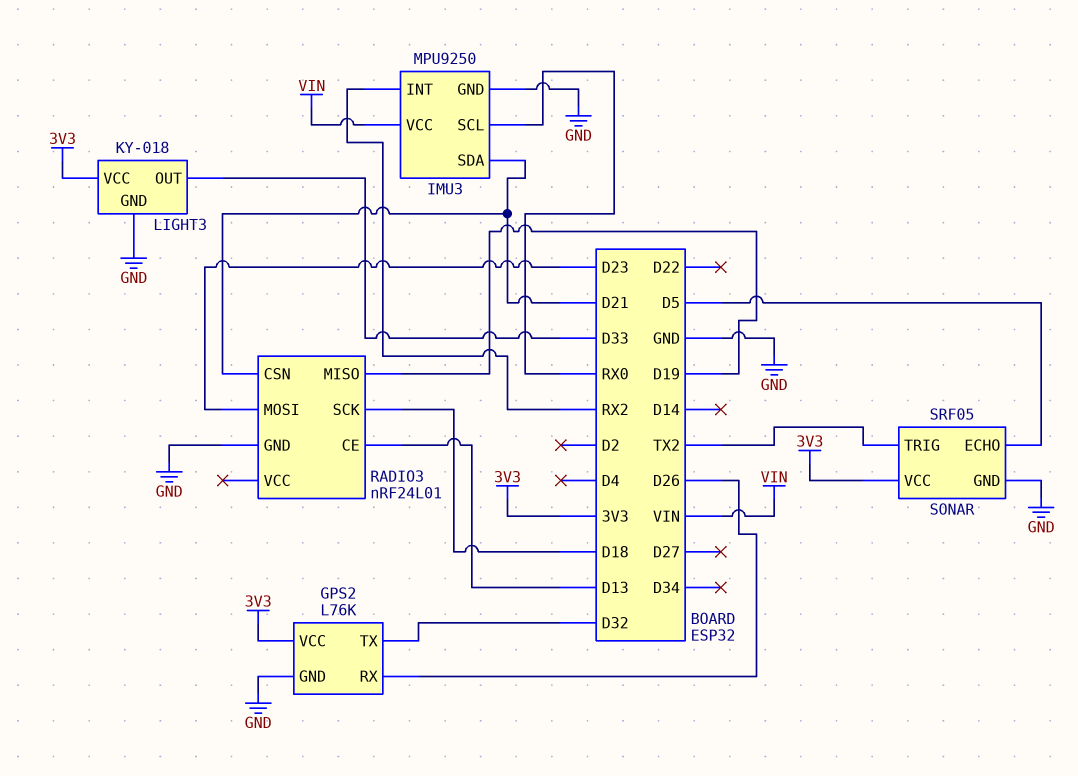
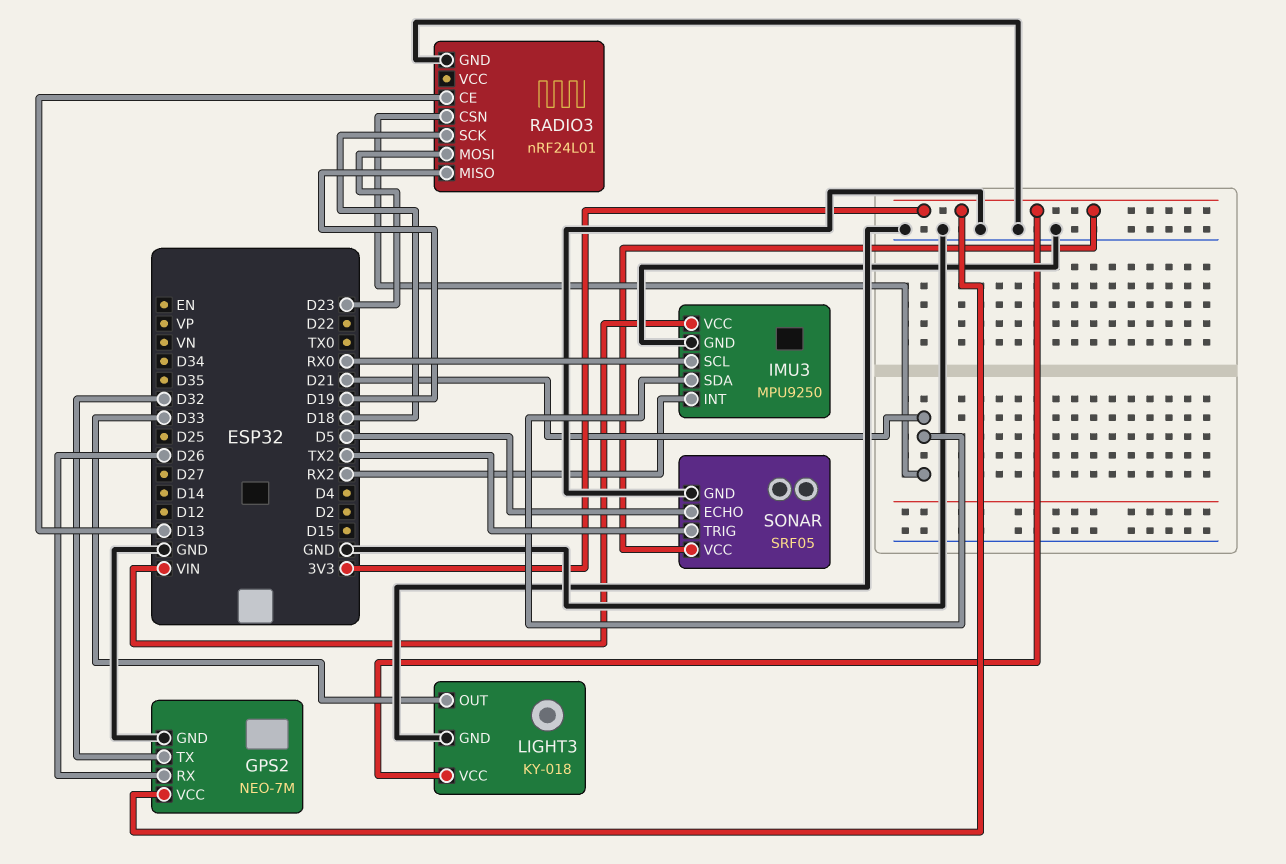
GPS2: L76K -> NEO-7M

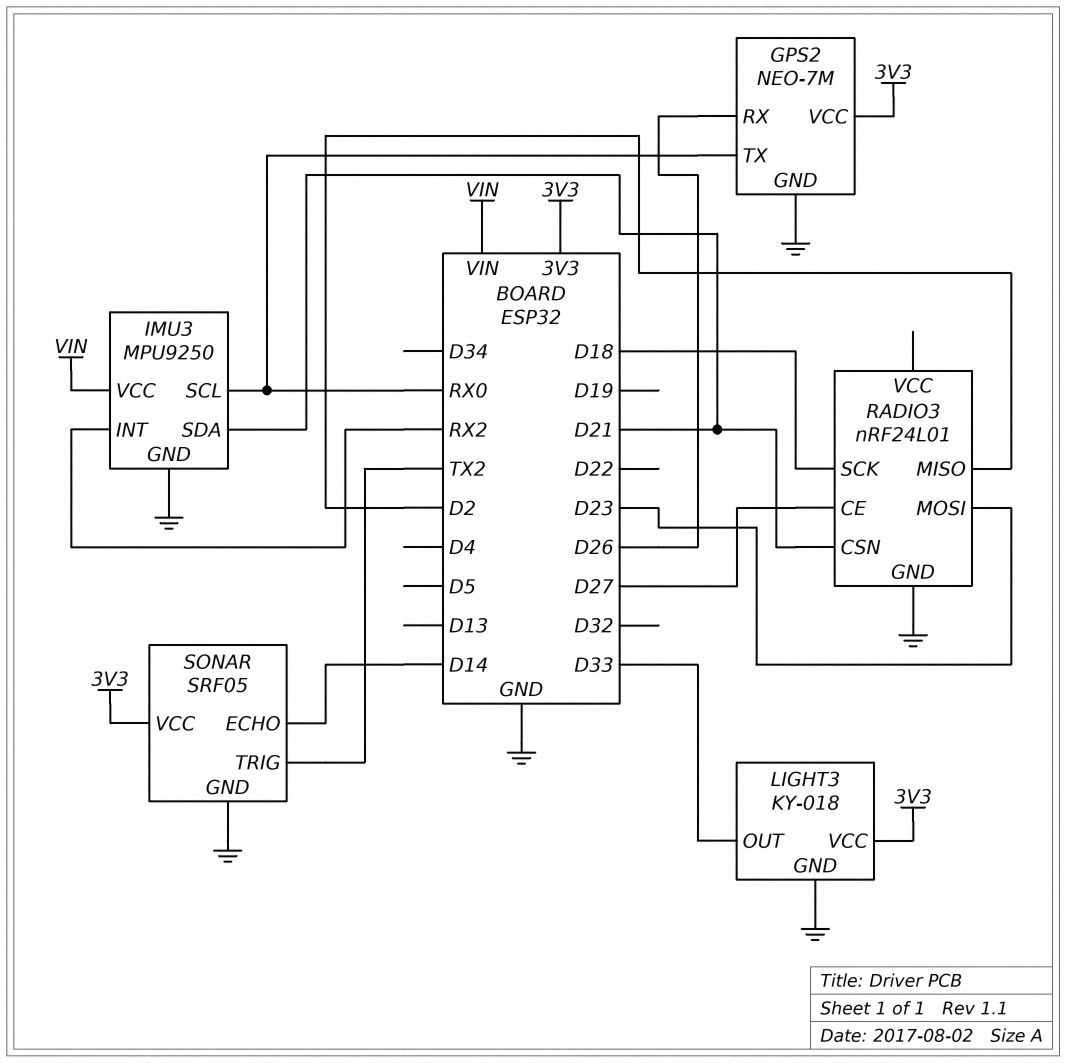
GPS2 pin TX: D32 -> RX0
RADIO3 pin CE: D13 -> D27
RADIO3 pin MISO: D19 -> D2
SONAR pin ECHO: D5 -> D14

